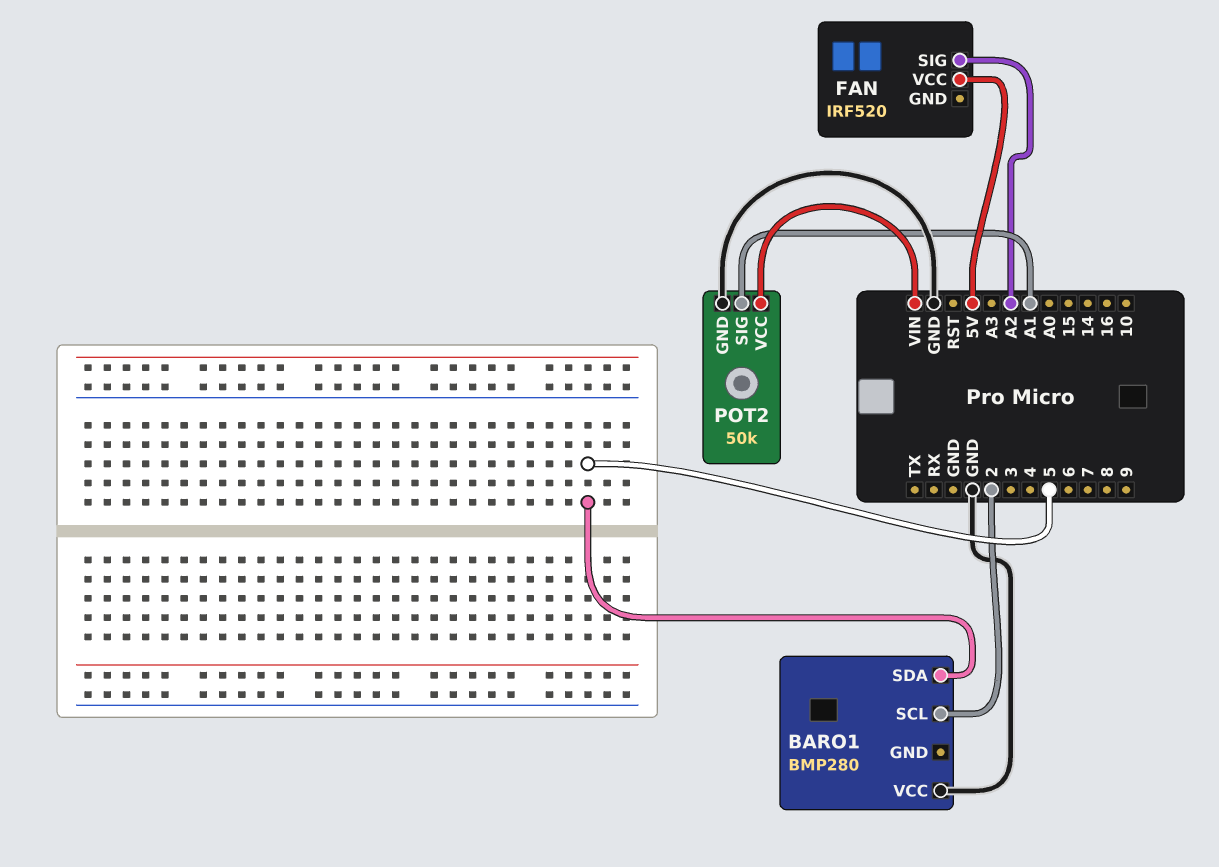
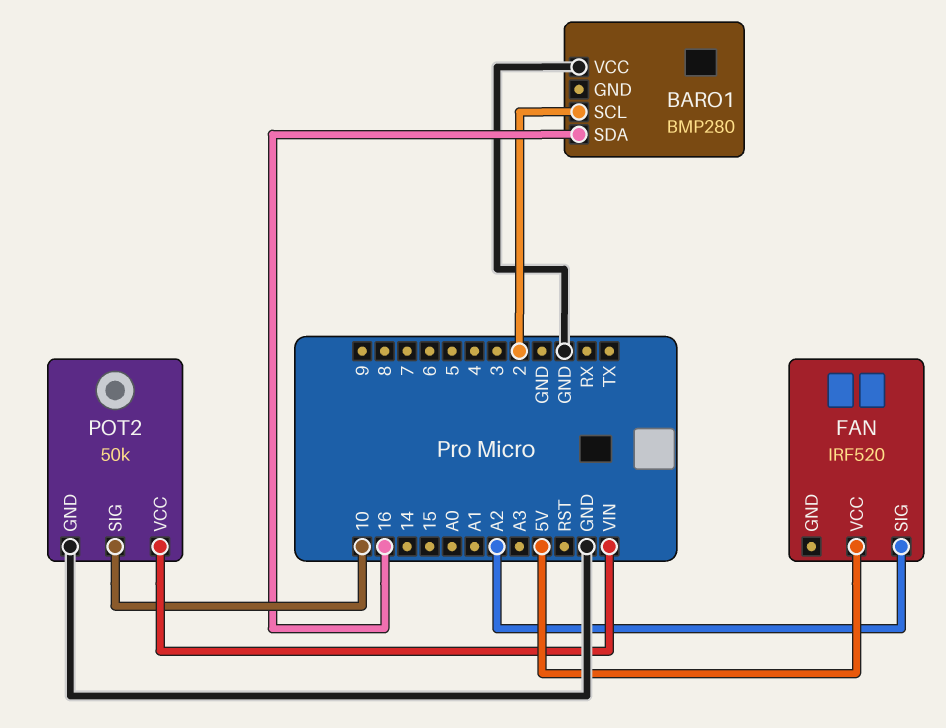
BARO1 pin SDA: 5 -> 16
POT2 pin SIG: A1 -> 10

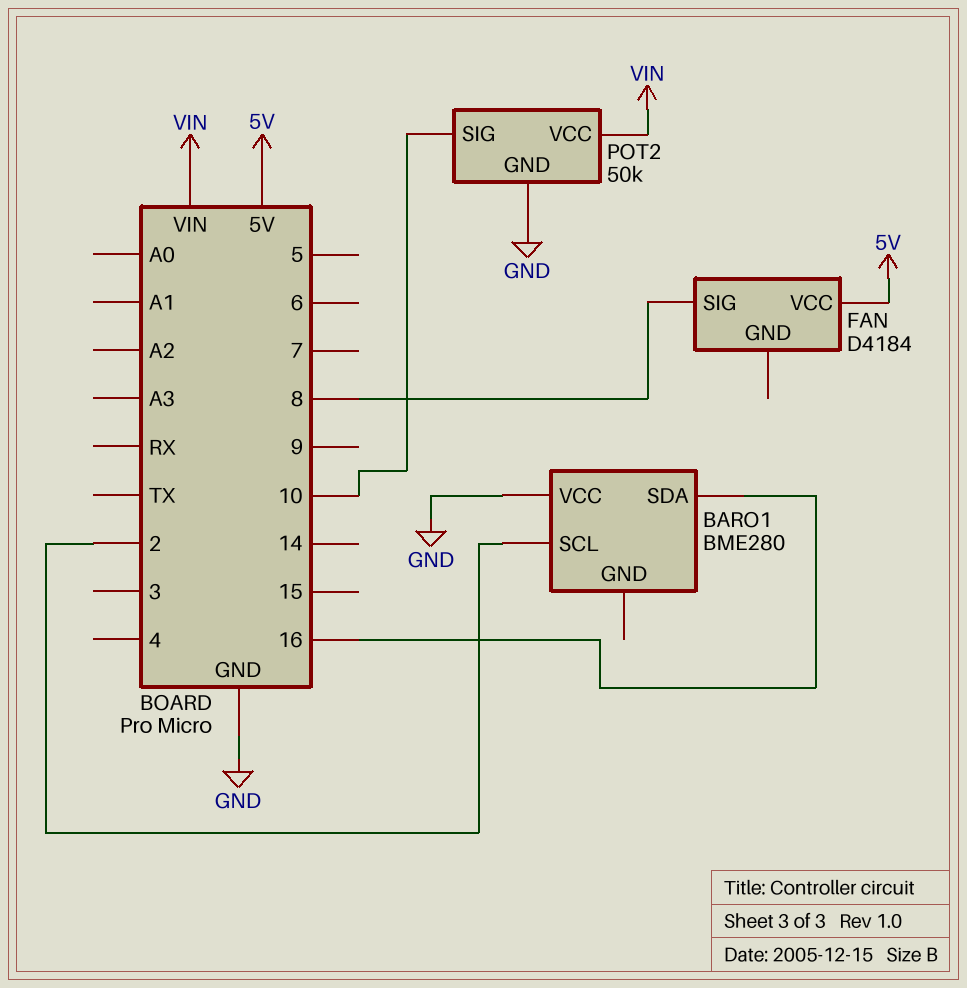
BARO1: BMP280 -> BME280
FAN: IRF520 -> D4184
FAN pin SIG: A2 -> 8

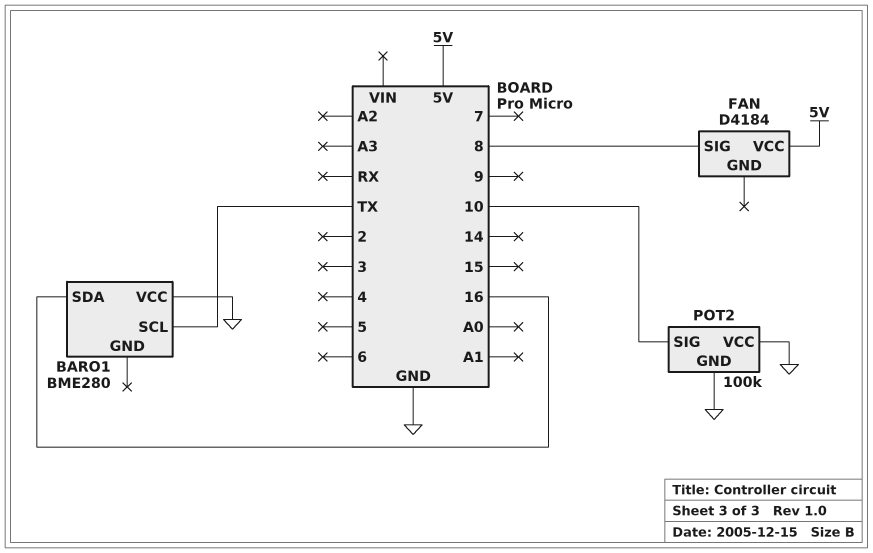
BARO1 pin SCL: 2 -> TX
POT2: 50k -> 100k
POT2 pin VCC: VIN -> GND

